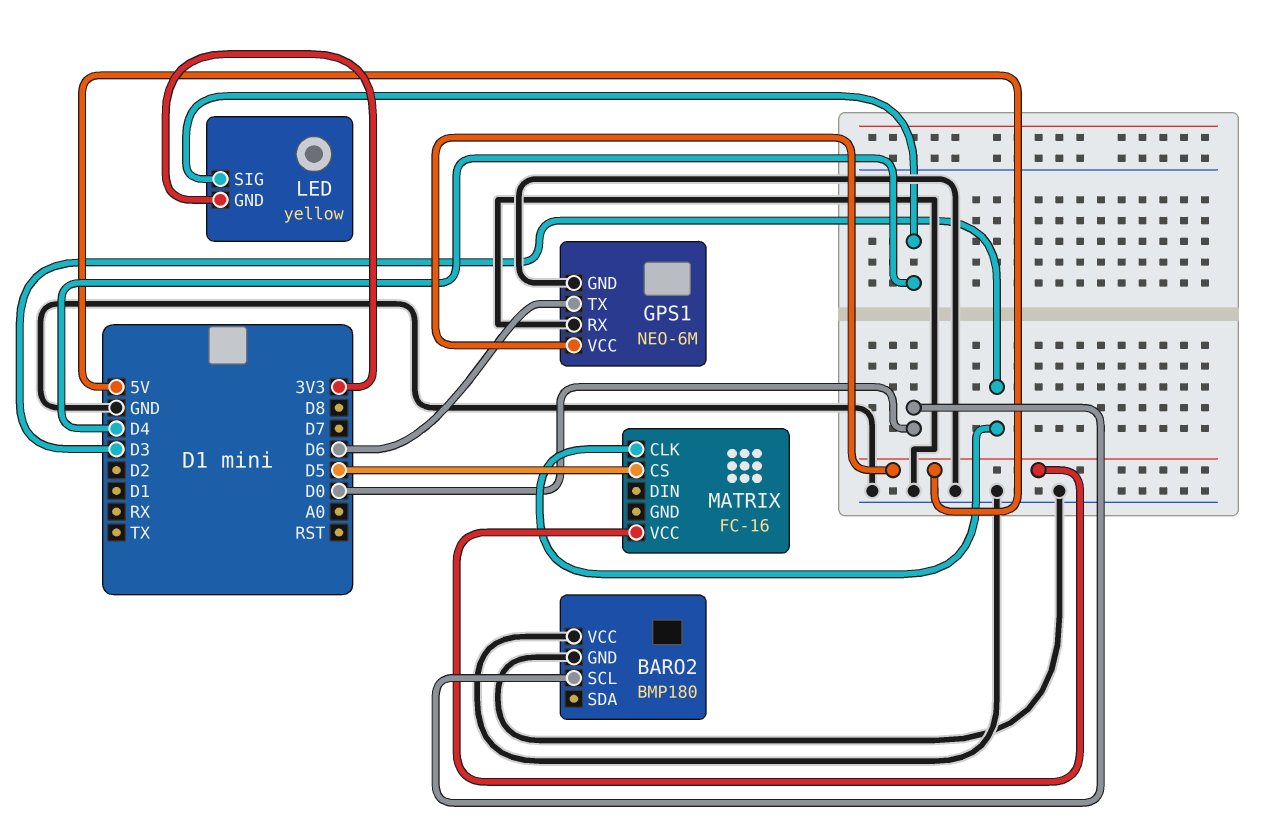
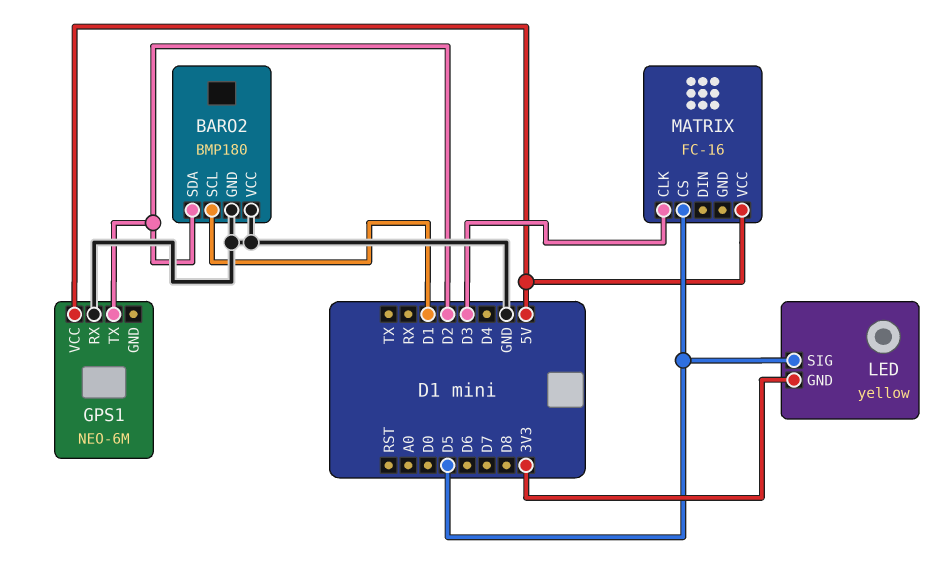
BARO2 pin SCL: D0 -> D1
BARO2 pin SDA: none -> D2
GPS1 pin GND: GND -> none
GPS1 pin TX: D6 -> D2
LED pin SIG: D4 -> D5

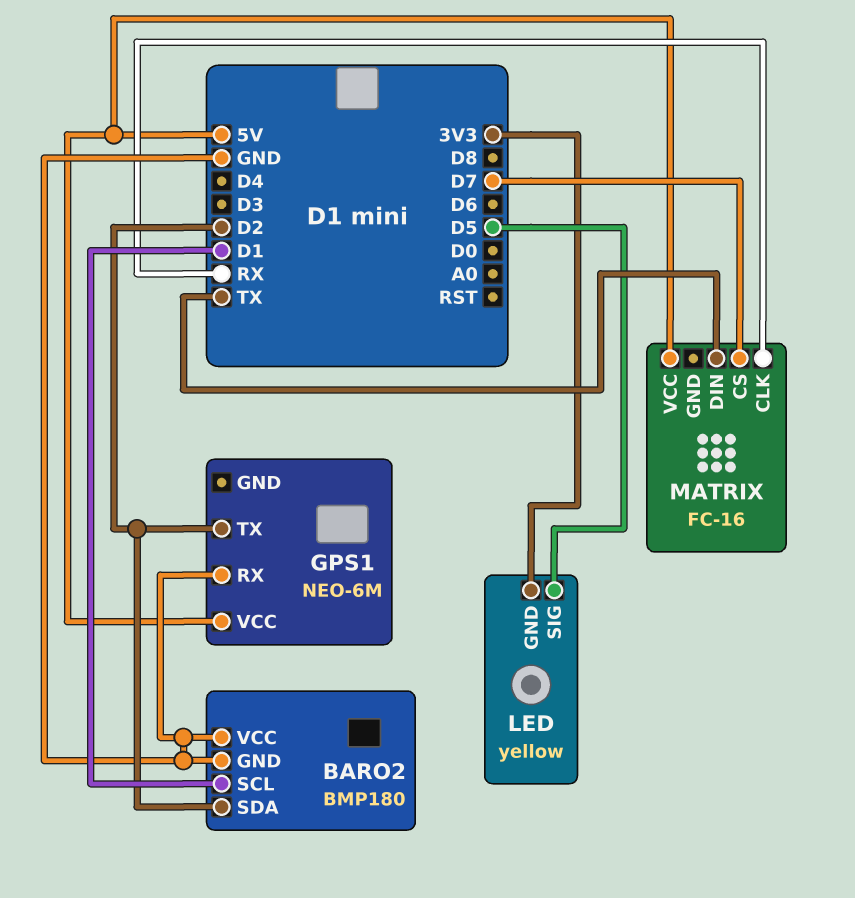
MATRIX pin CLK: D3 -> RX
MATRIX pin CS: D5 -> D7
MATRIX pin DIN: none -> TX

